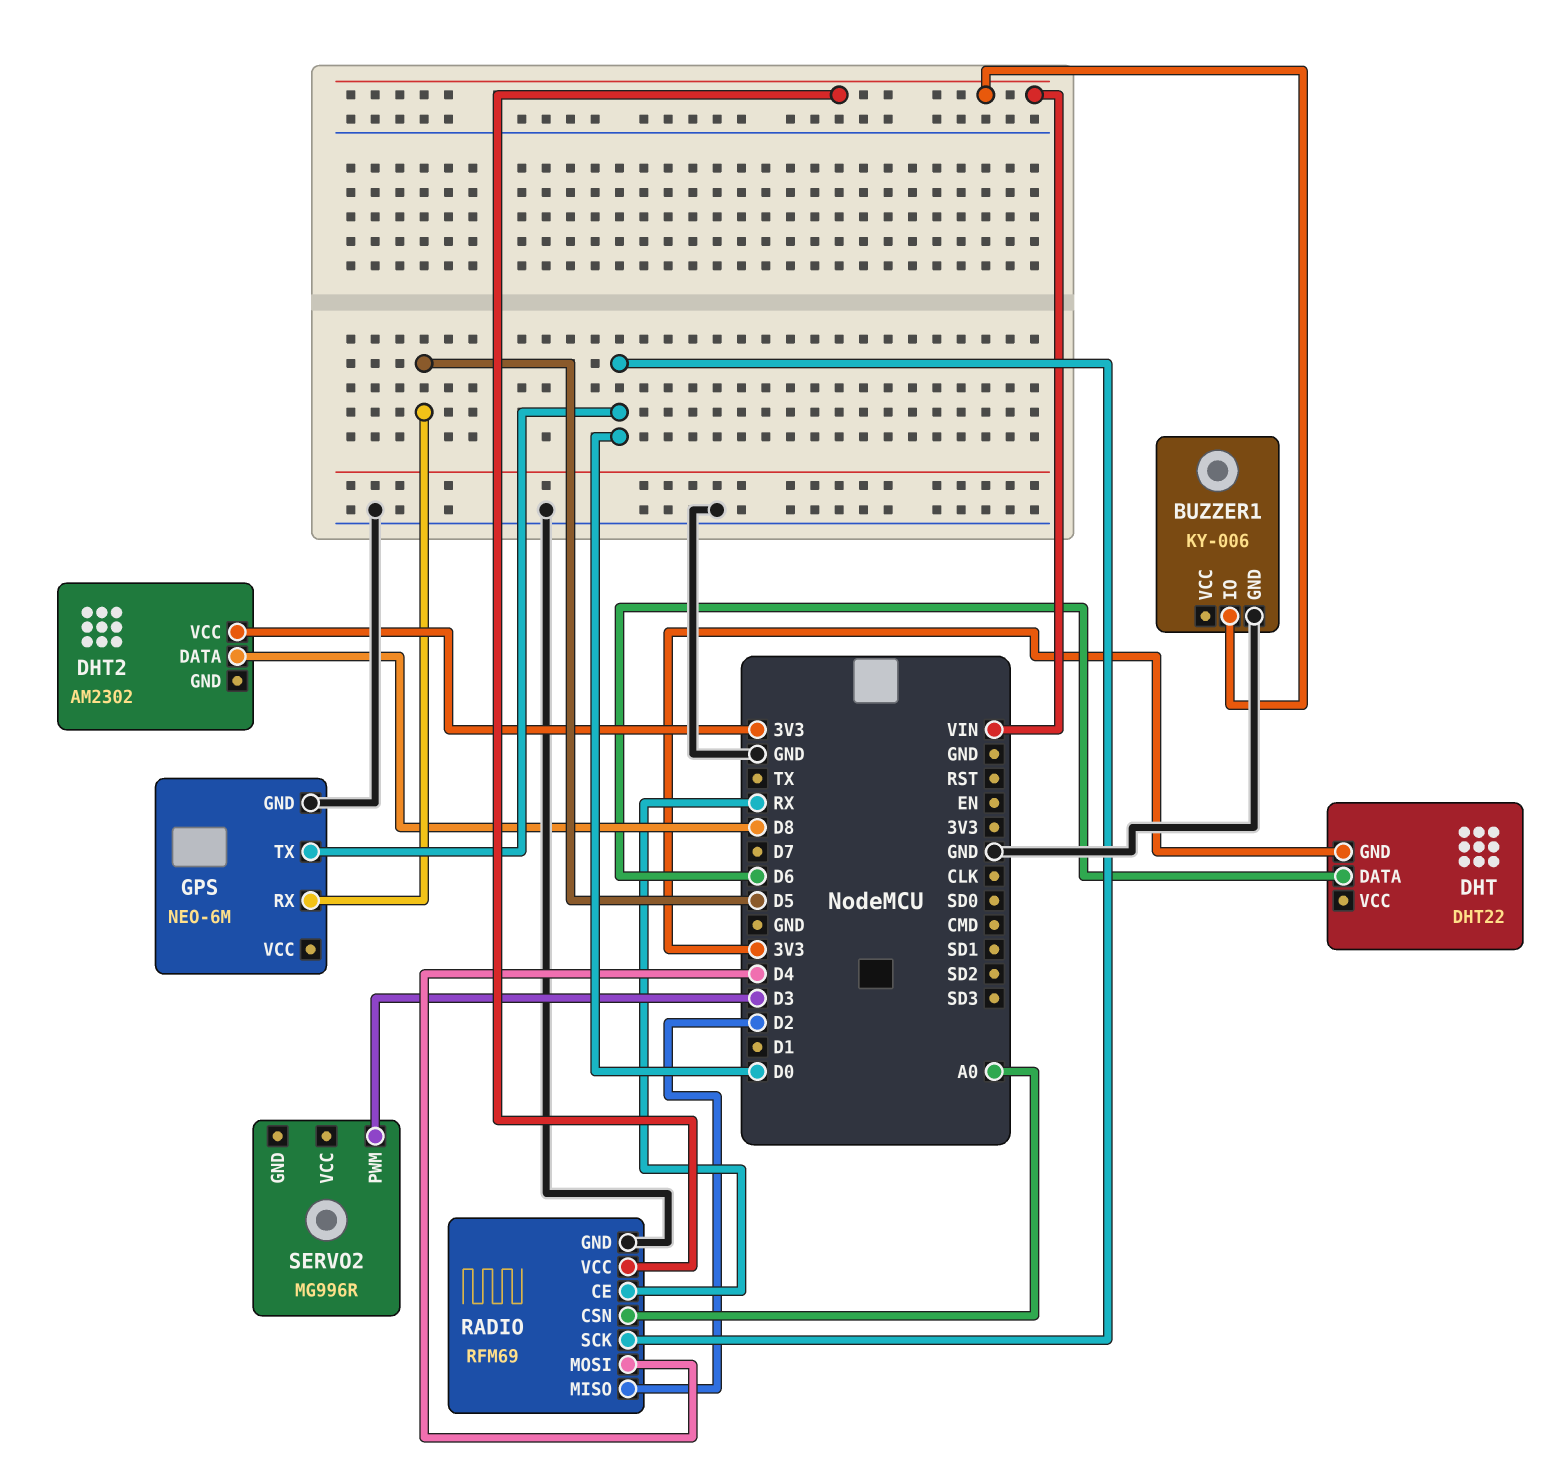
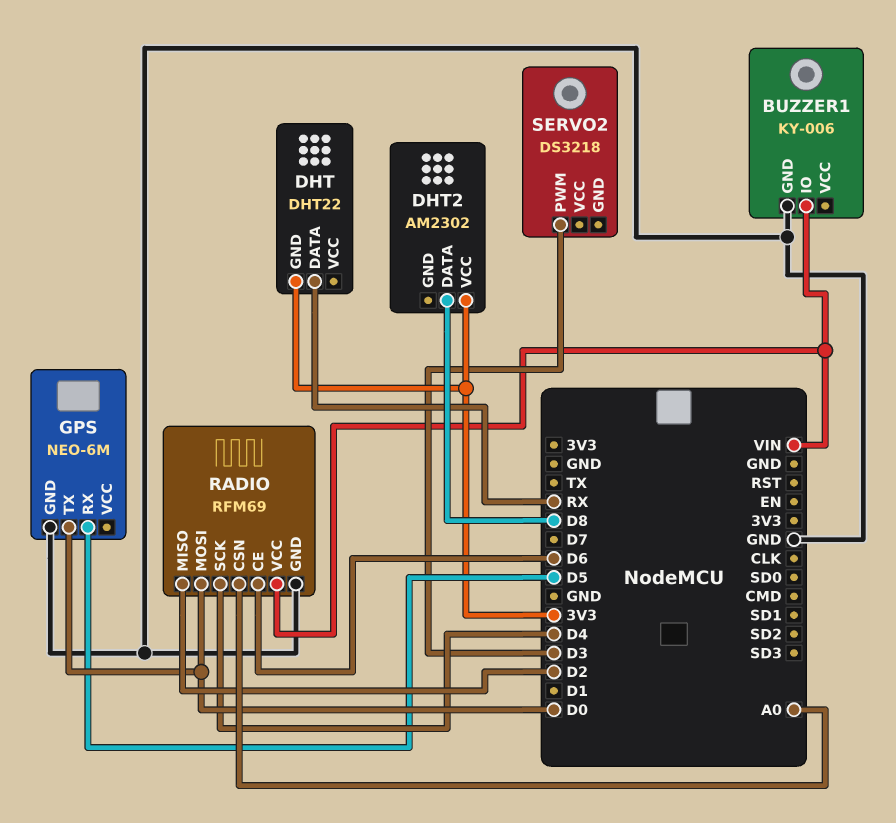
DHT pin DATA: D6 -> RX
RADIO pin CE: RX -> D6
RADIO pin MOSI: D4 -> D0
RADIO pin SCK: D0 -> D4
SERVO2: MG996R -> DS3218

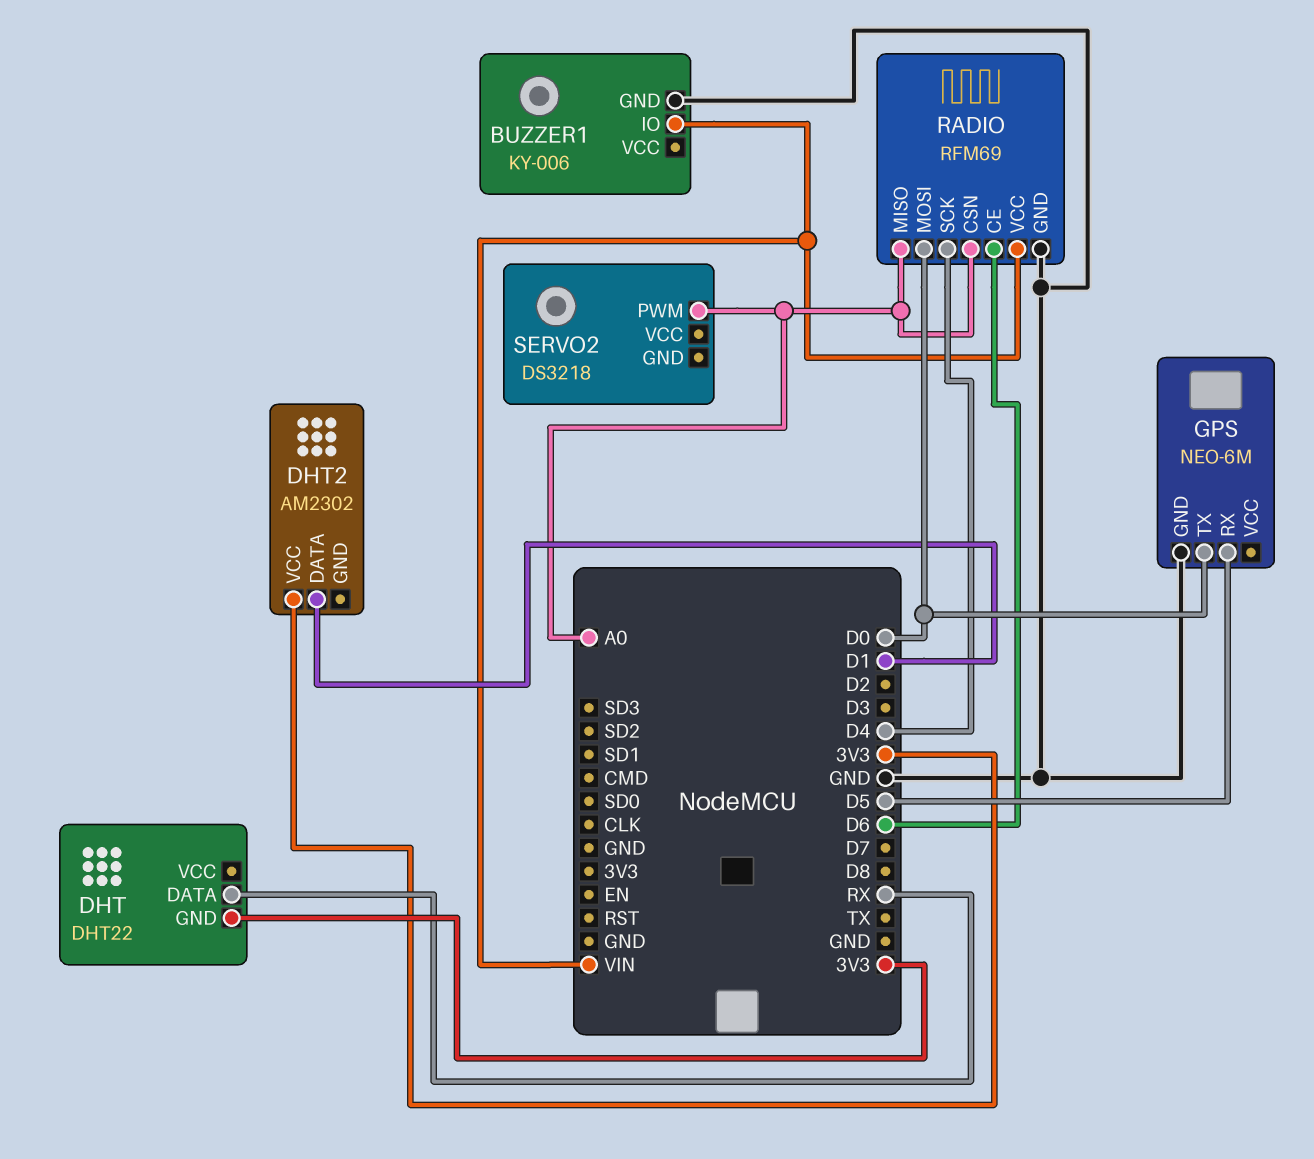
DHT2 pin DATA: D8 -> D1
RADIO pin MISO: D2 -> A0
SERVO2 pin PWM: D3 -> A0

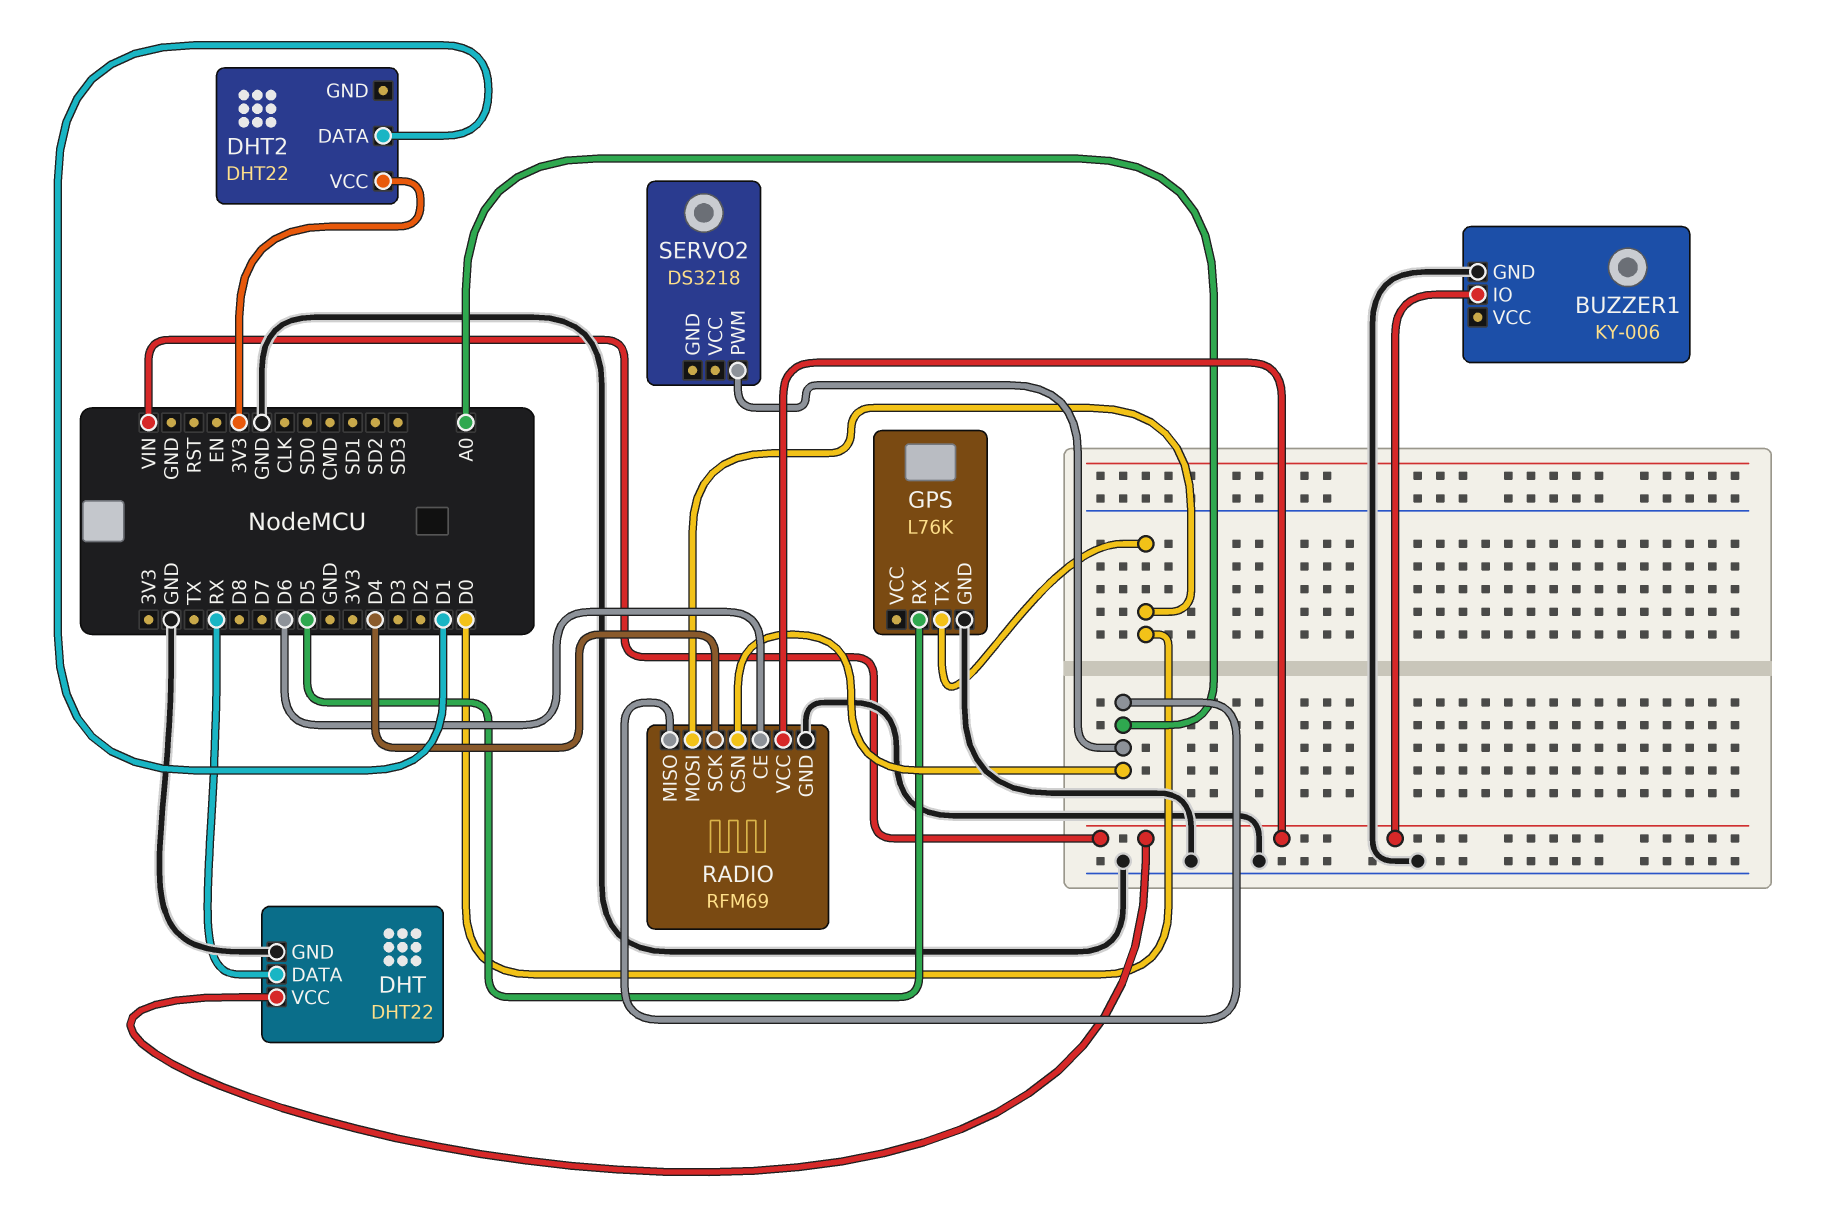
DHT pin GND: 3V3 -> GND
DHT pin VCC: none -> VIN
DHT2: AM2302 -> DHT22
GPS: NEO-6M -> L76K

